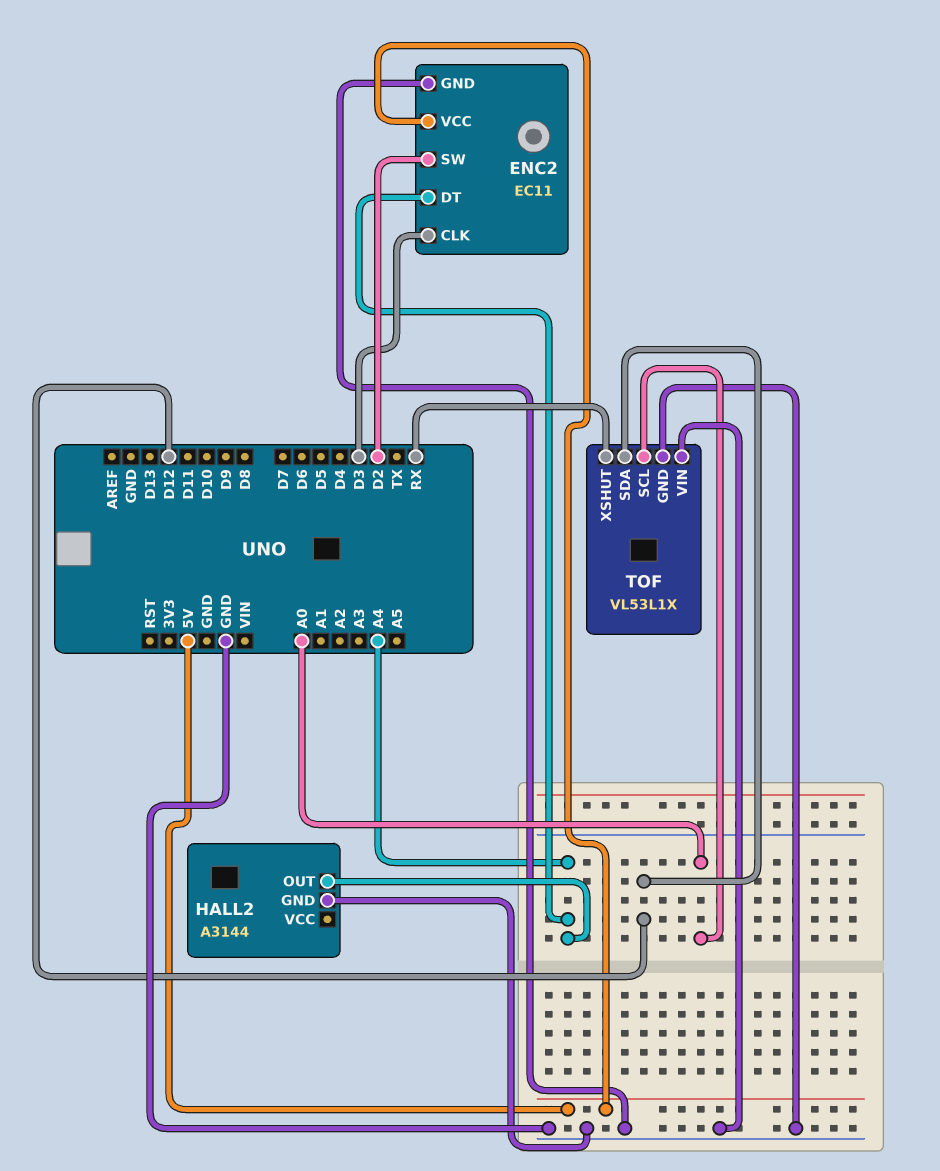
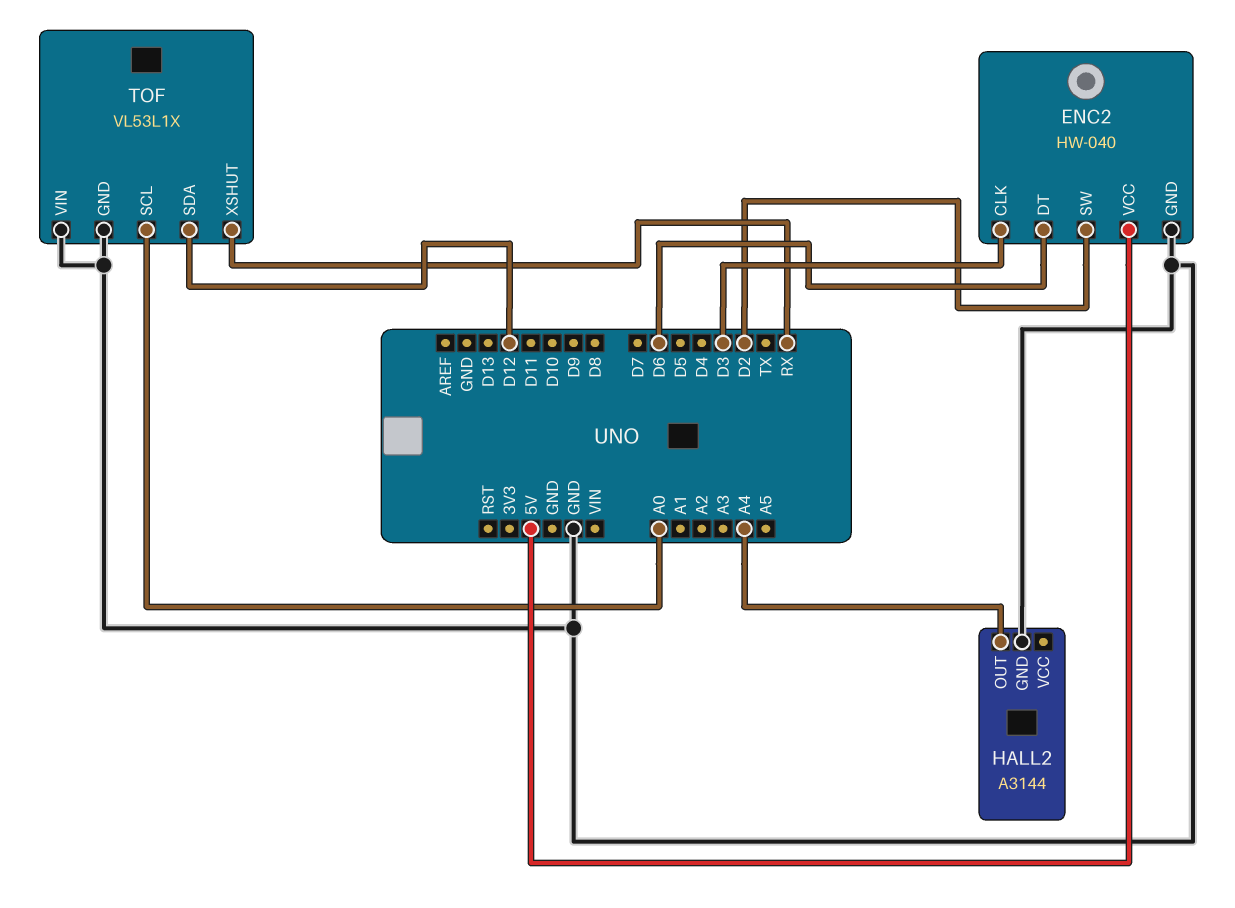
ENC2: EC11 -> HW-040
ENC2 pin DT: A4 -> D6

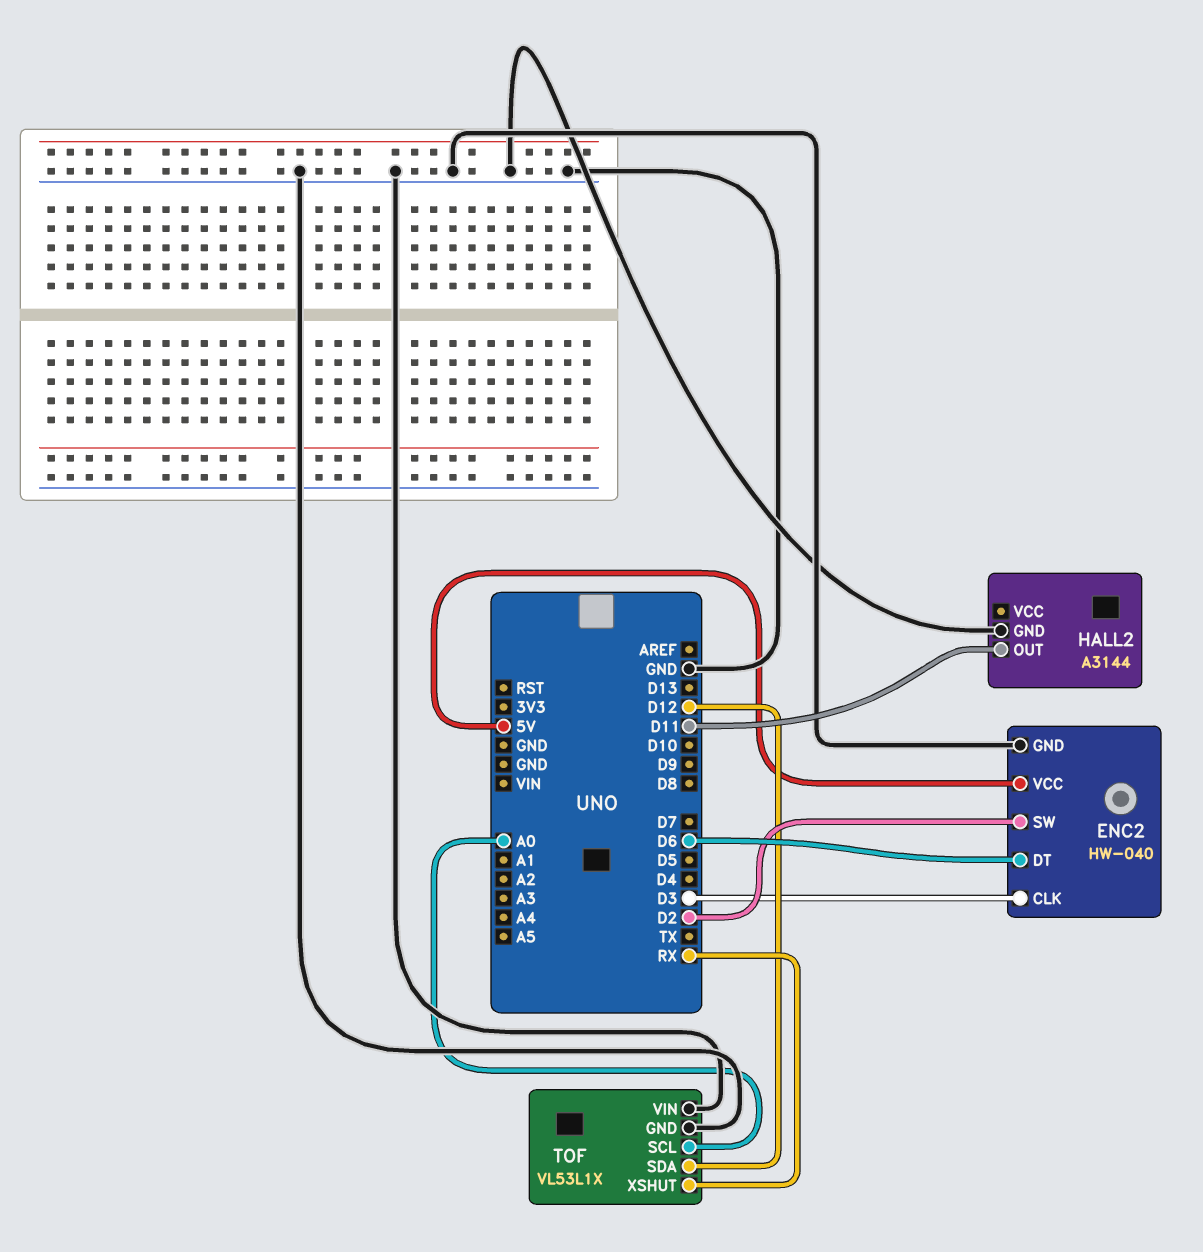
HALL2 pin OUT: A4 -> D11

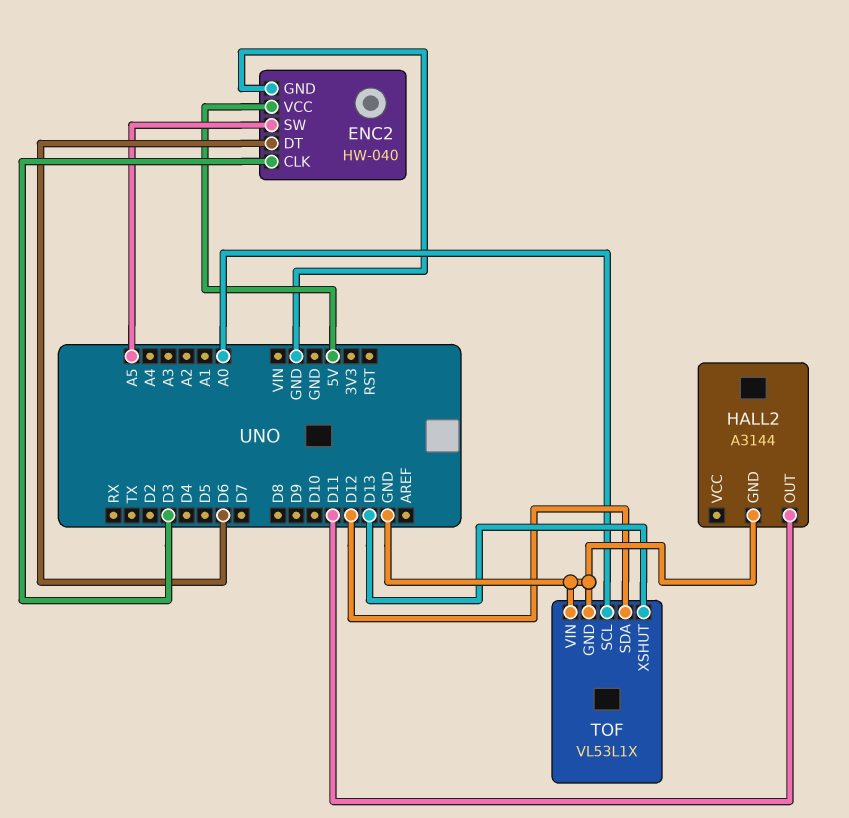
ENC2 pin SW: D2 -> A5
TOF pin XSHUT: RX -> D13

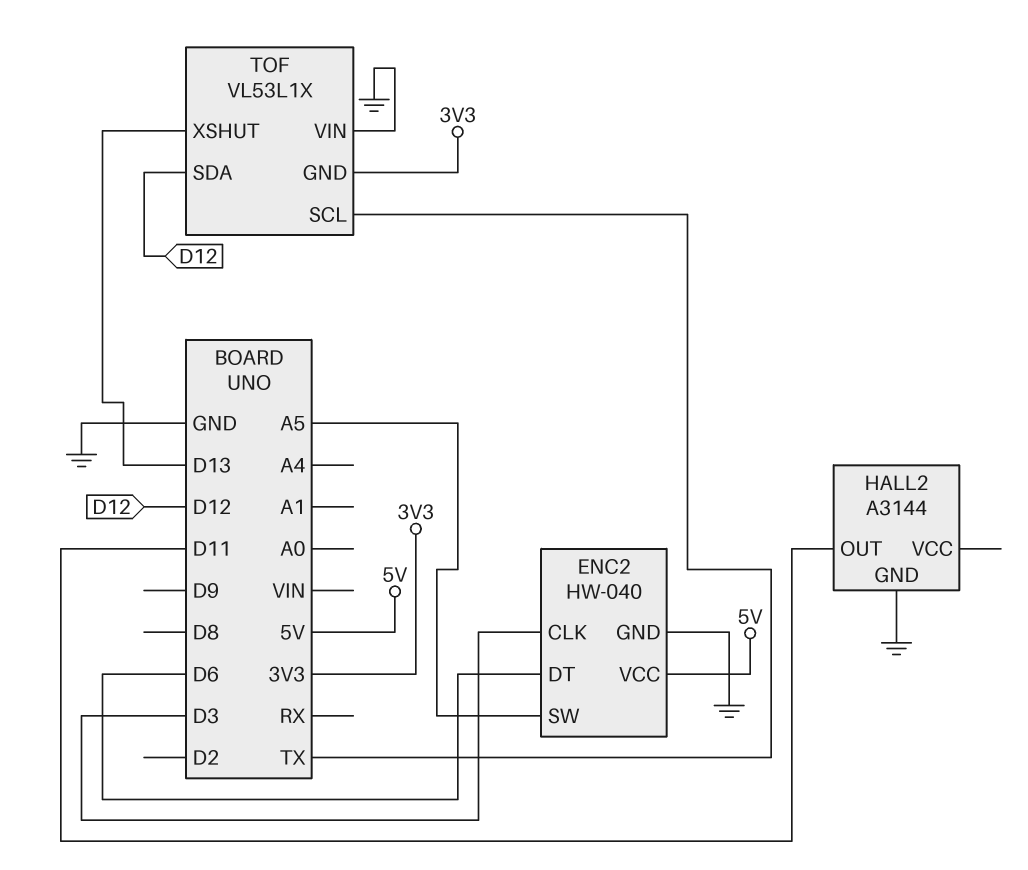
TOF pin GND: GND -> 3V3
TOF pin SCL: A0 -> TX

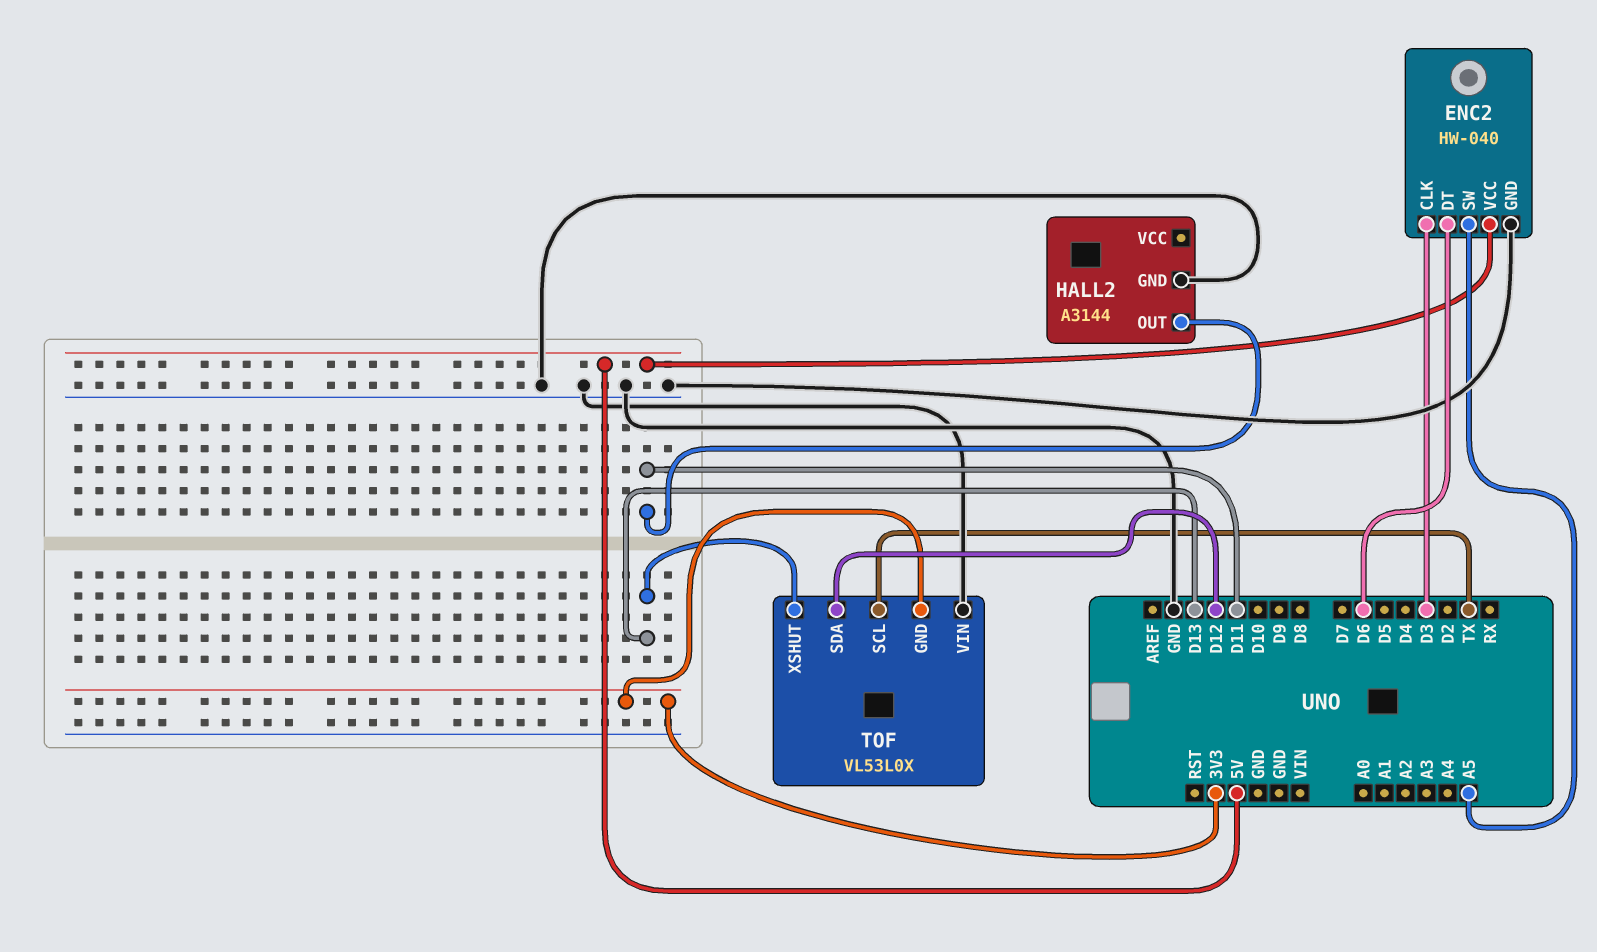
TOF: VL53L1X -> VL53L0X

